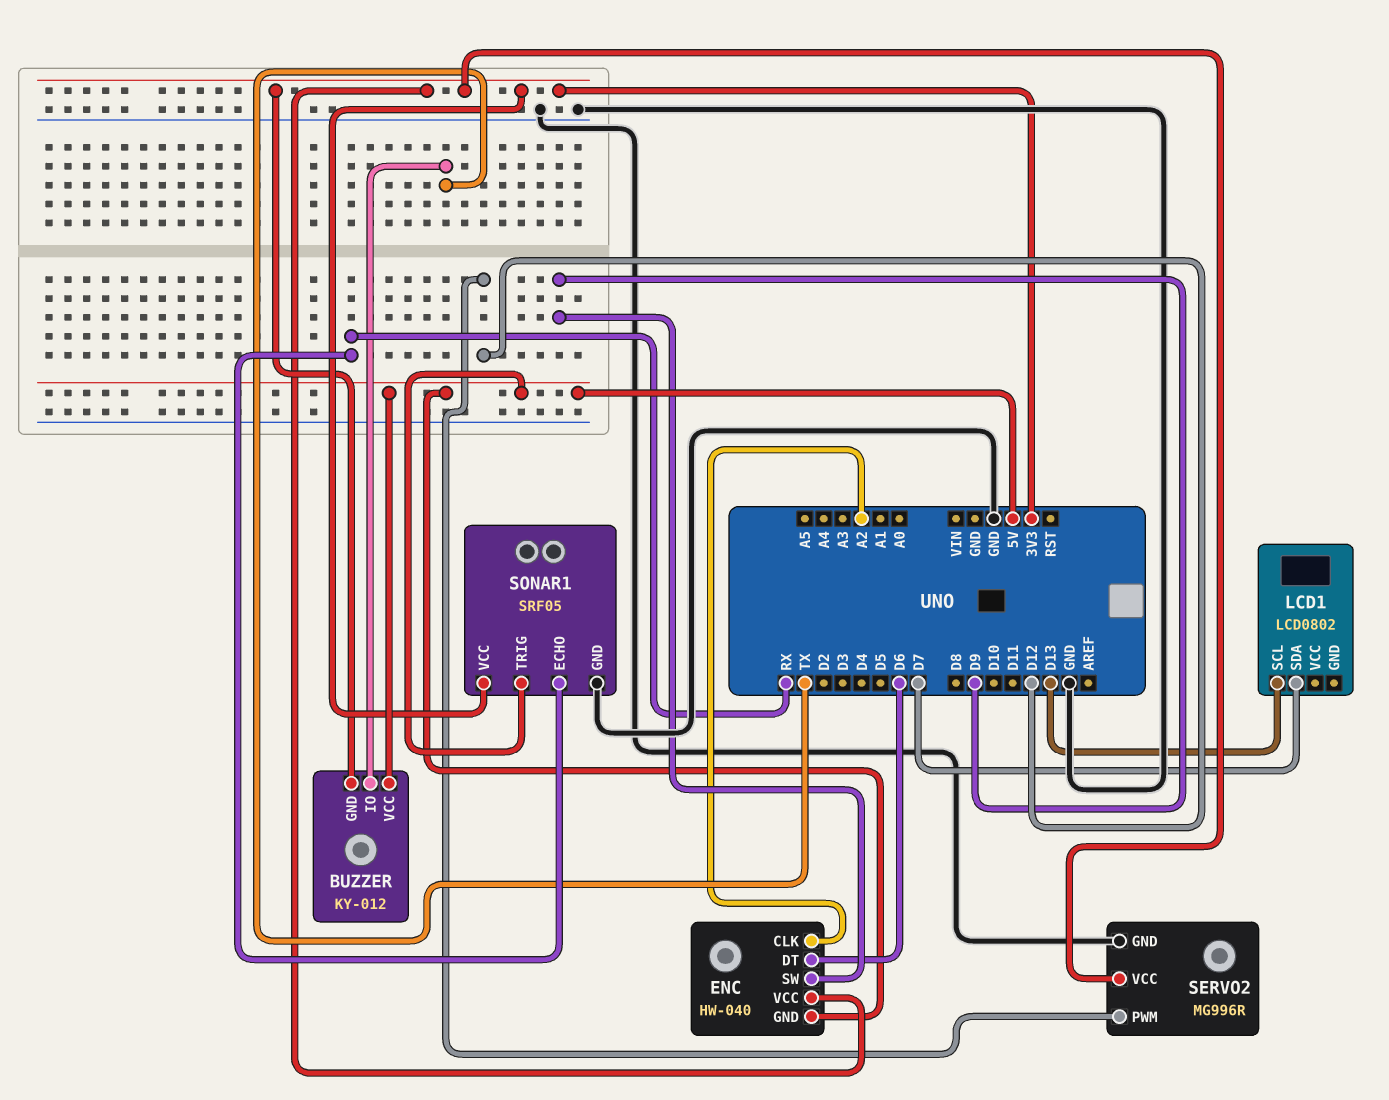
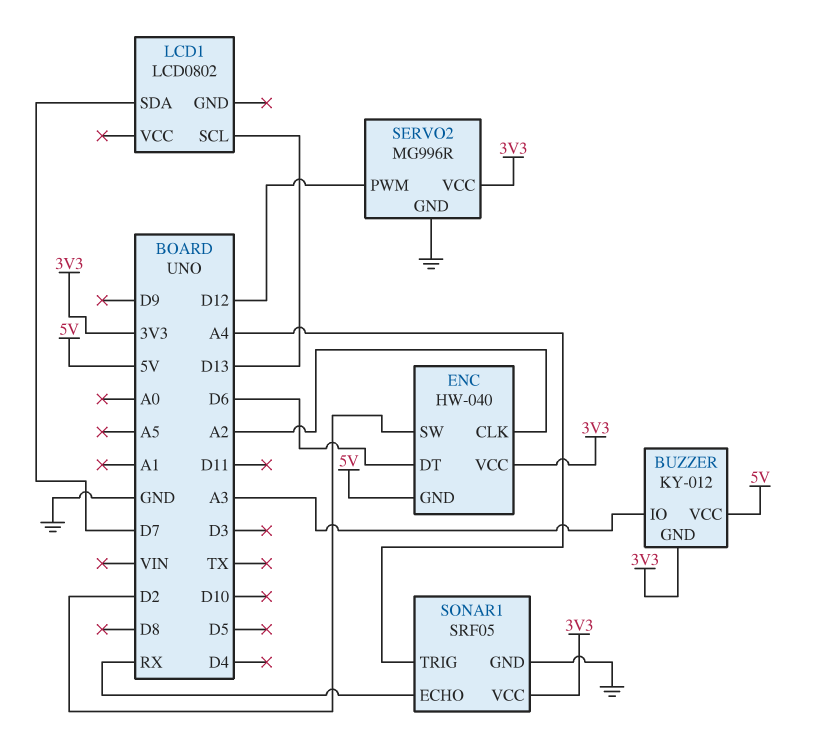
BUZZER pin IO: TX -> A3
ENC pin SW: D9 -> D2
SONAR1 pin TRIG: 5V -> A4

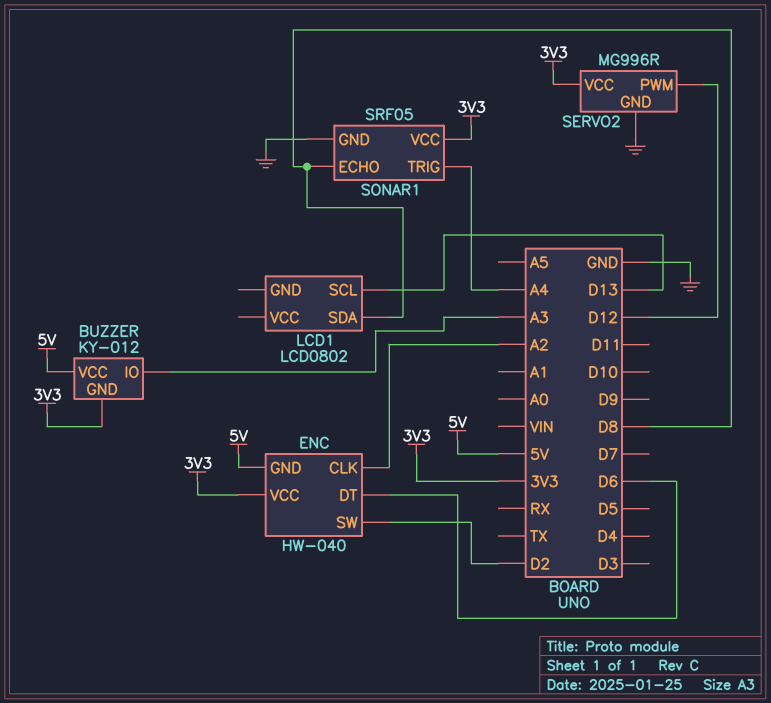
LCD1 pin SDA: D7 -> D8
SONAR1 pin ECHO: RX -> D8

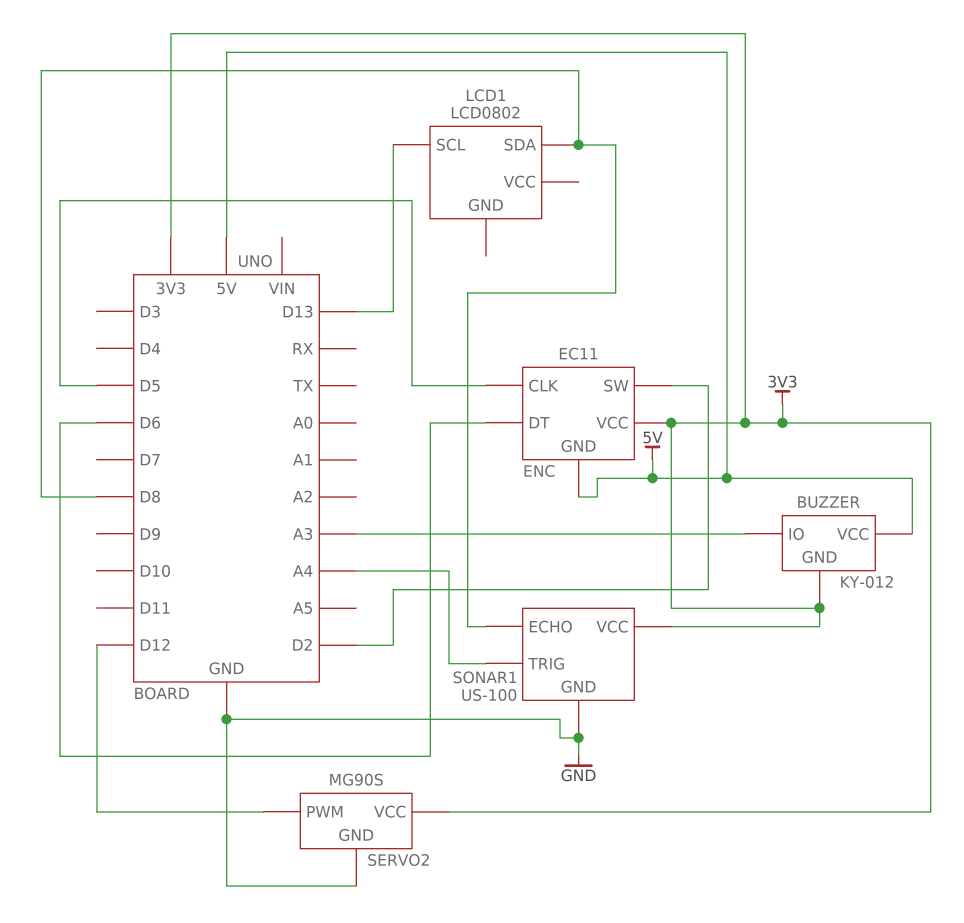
ENC: HW-040 -> EC11
ENC pin CLK: A2 -> D5
SERVO2: MG996R -> MG90S
SONAR1: SRF05 -> US-100

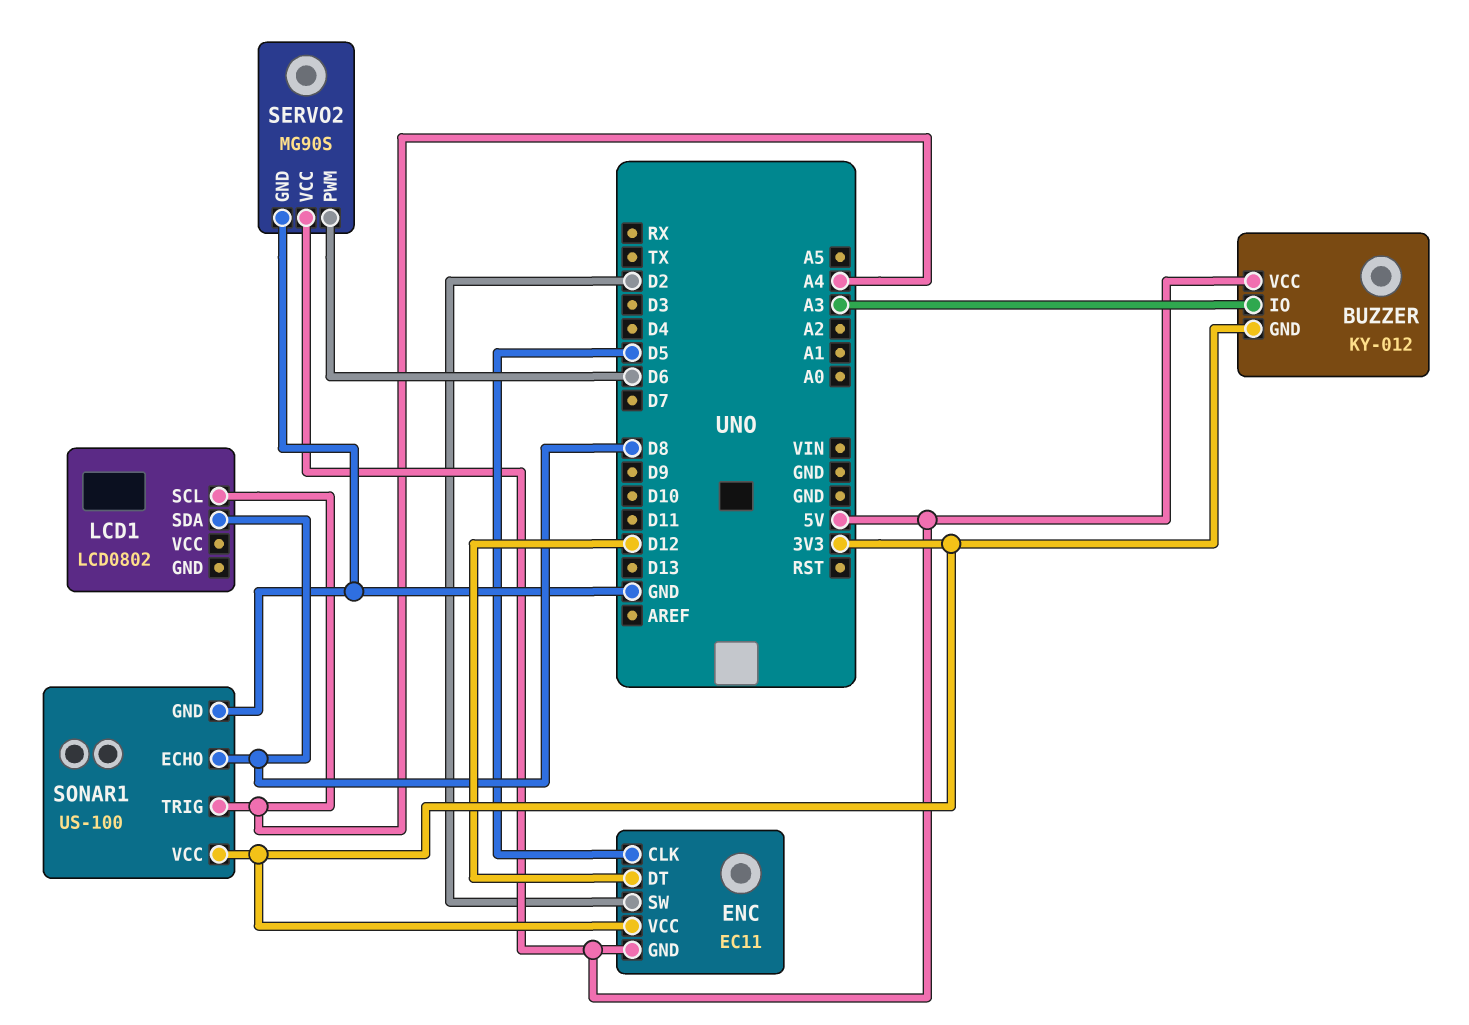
ENC pin DT: D6 -> D12
LCD1 pin SCL: D13 -> A4
SERVO2 pin PWM: D12 -> D6
SERVO2 pin VCC: 3V3 -> 5V

